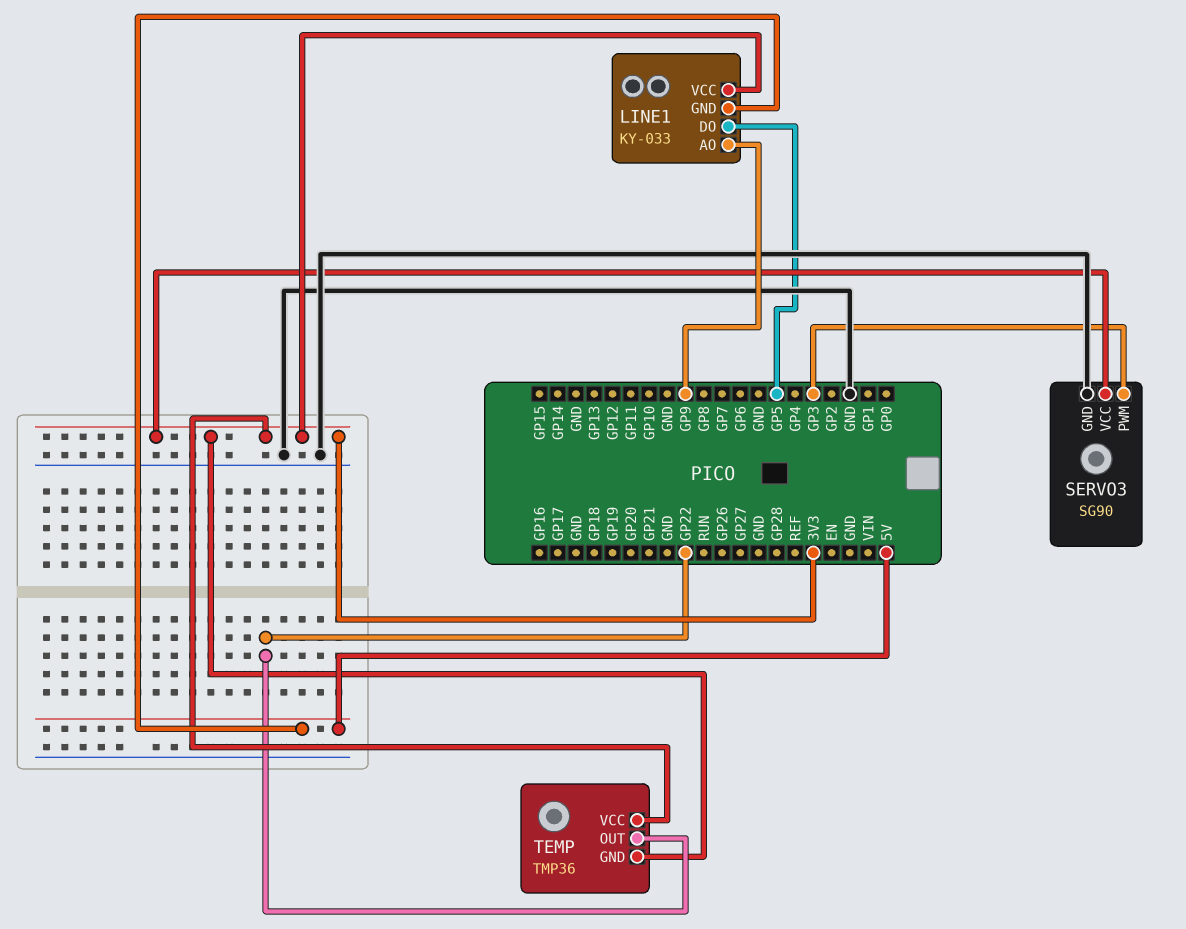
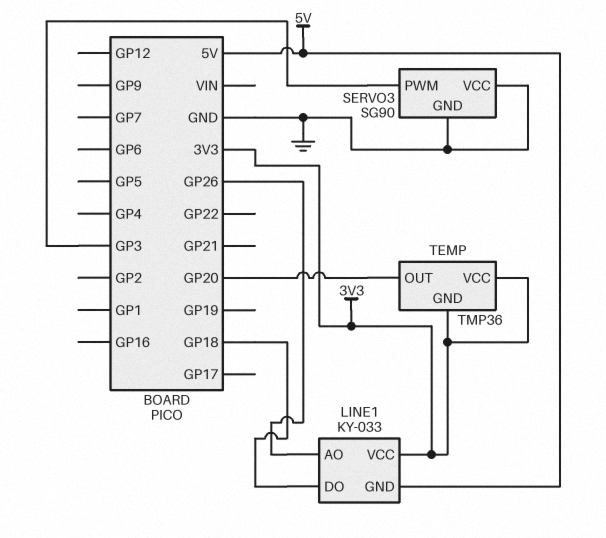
LINE1 pin AO: GP9 -> GP26
LINE1 pin DO: GP5 -> GP18
SERVO3 pin VCC: 3V3 -> GND
TEMP pin OUT: GP22 -> GP20

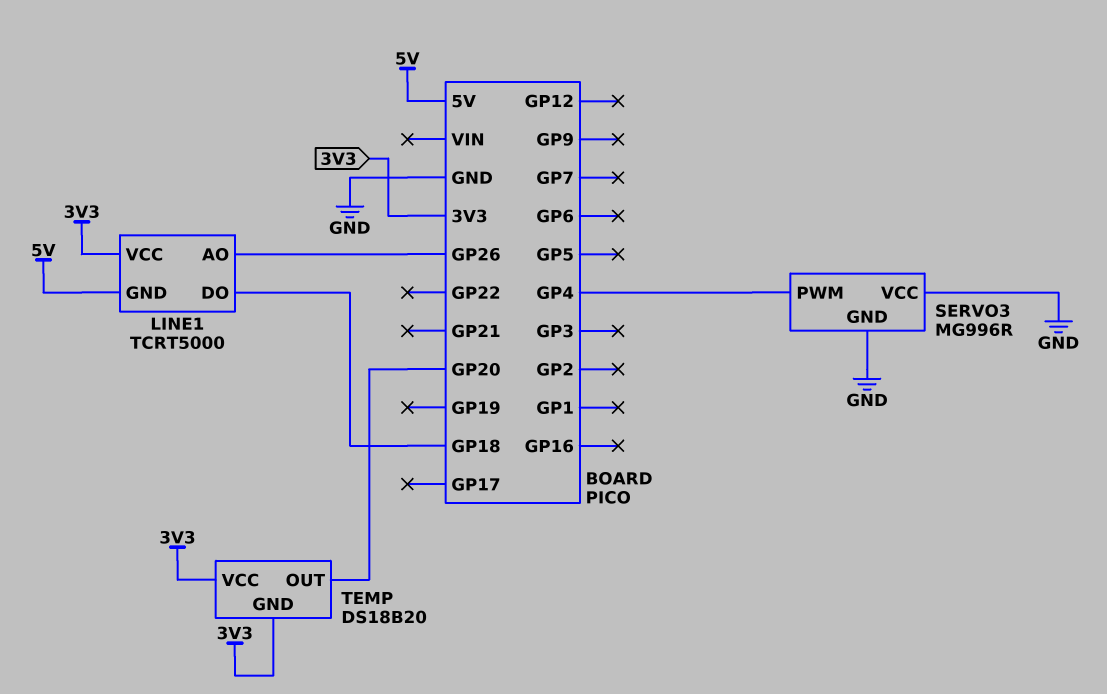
LINE1: KY-033 -> TCRT5000
SERVO3: SG90 -> MG996R
SERVO3 pin PWM: GP3 -> GP4
TEMP: TMP36 -> DS18B20

